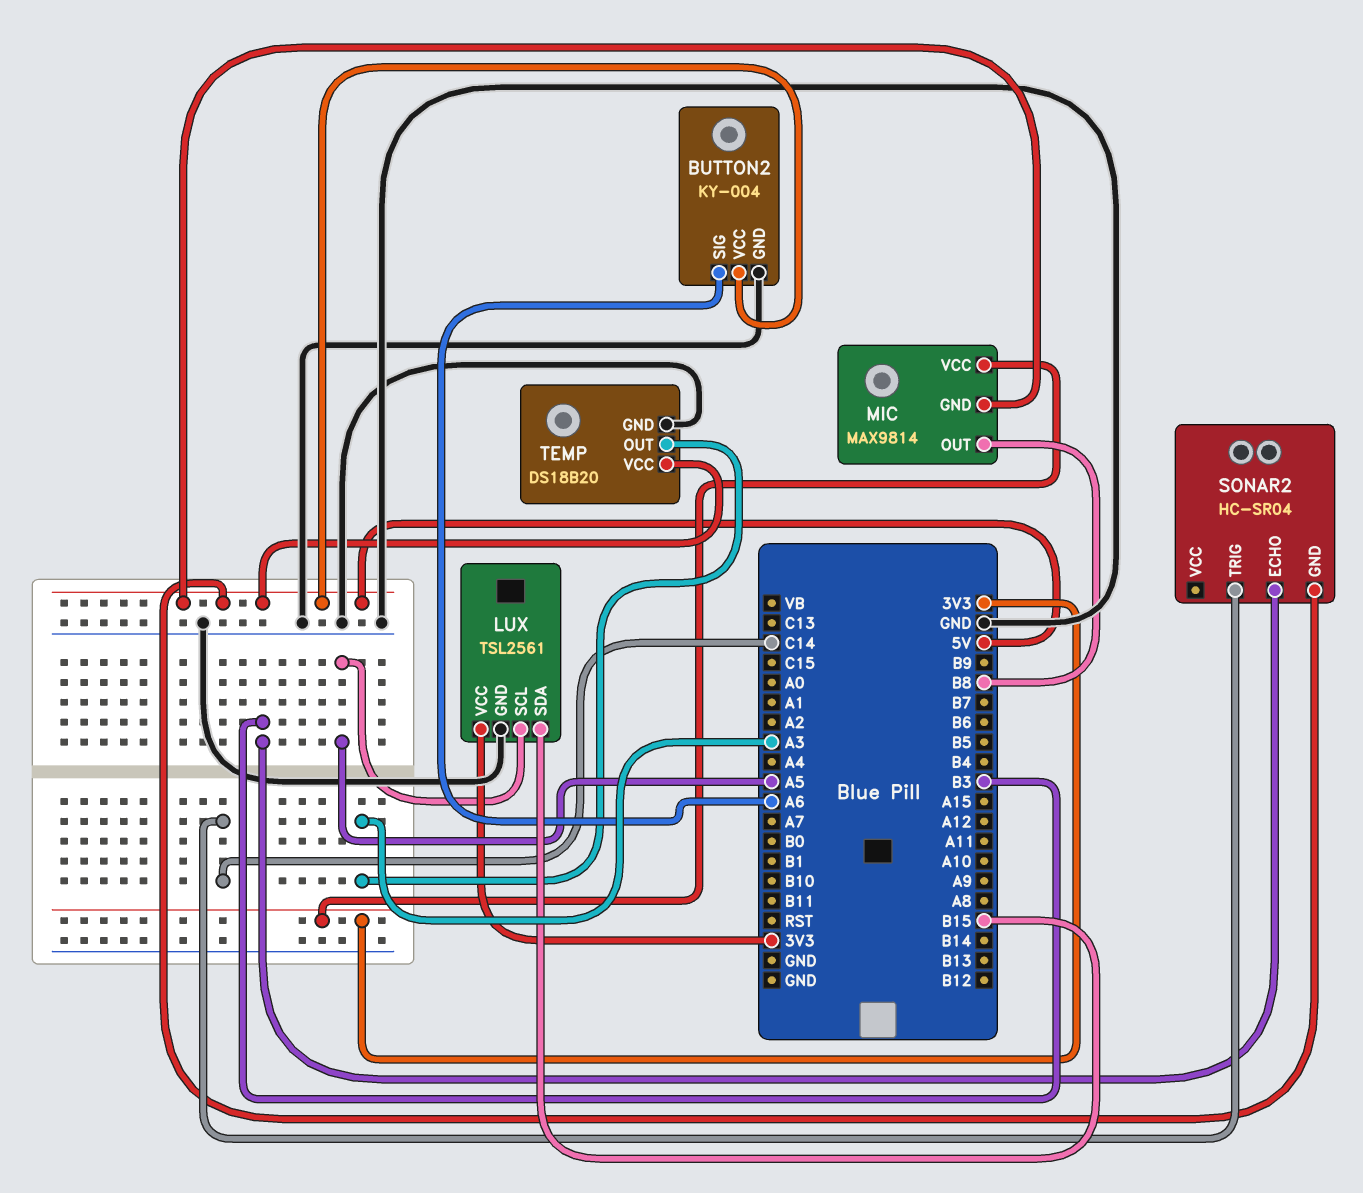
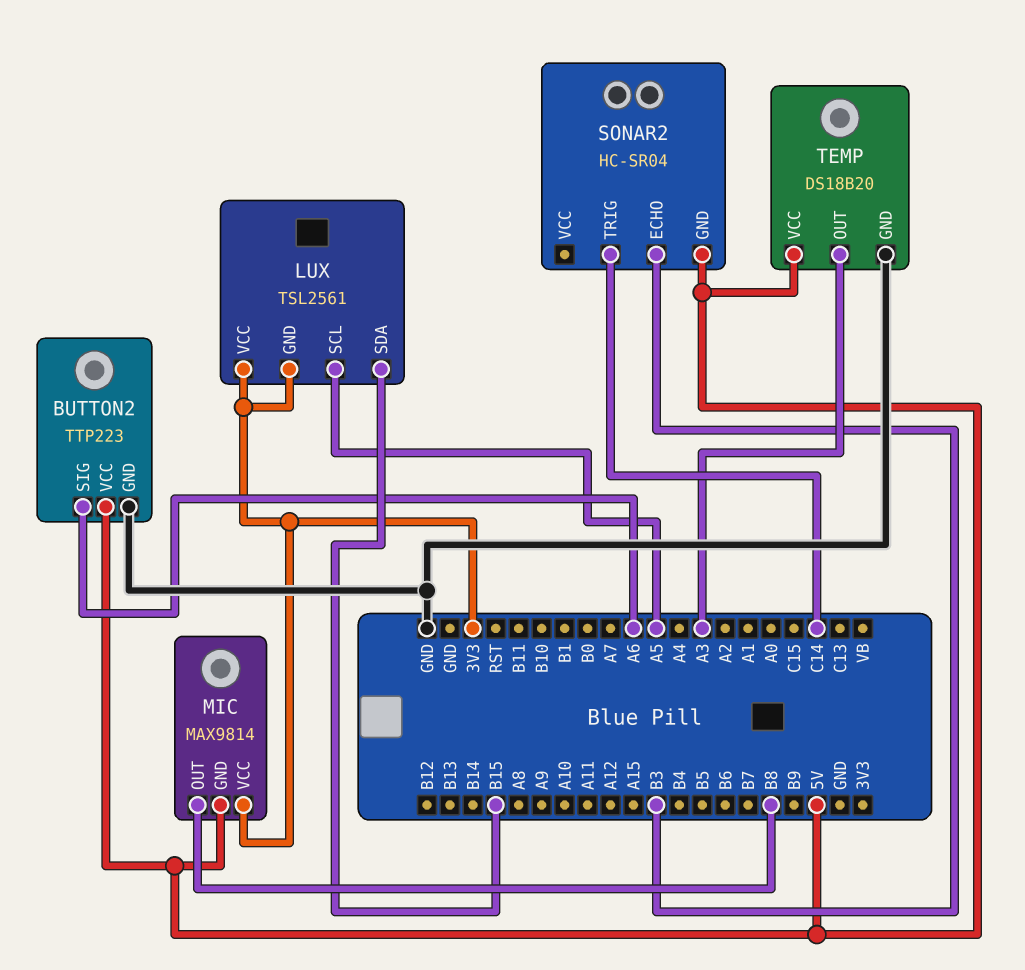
BUTTON2: KY-004 -> TTP223
LUX pin GND: GND -> 3V3

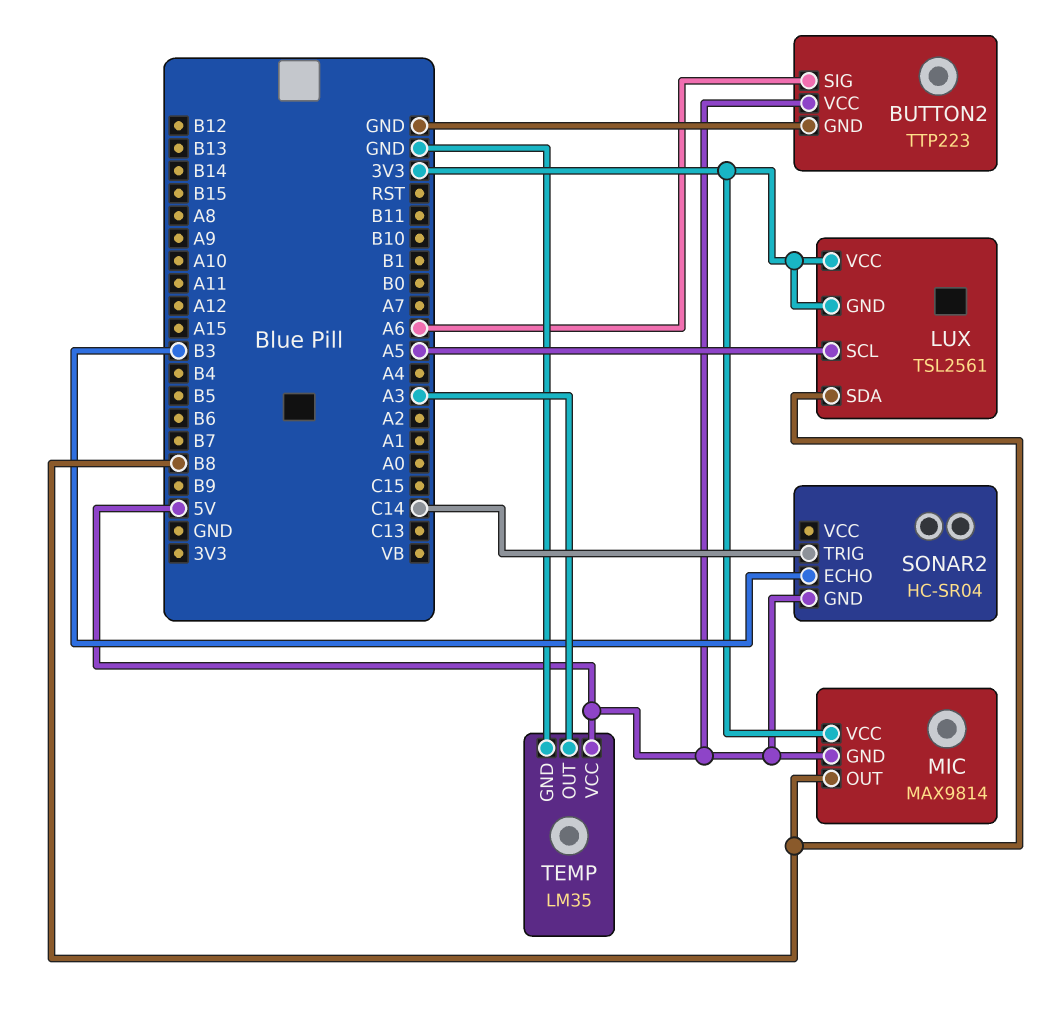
LUX pin SDA: B15 -> B8
TEMP: DS18B20 -> LM35

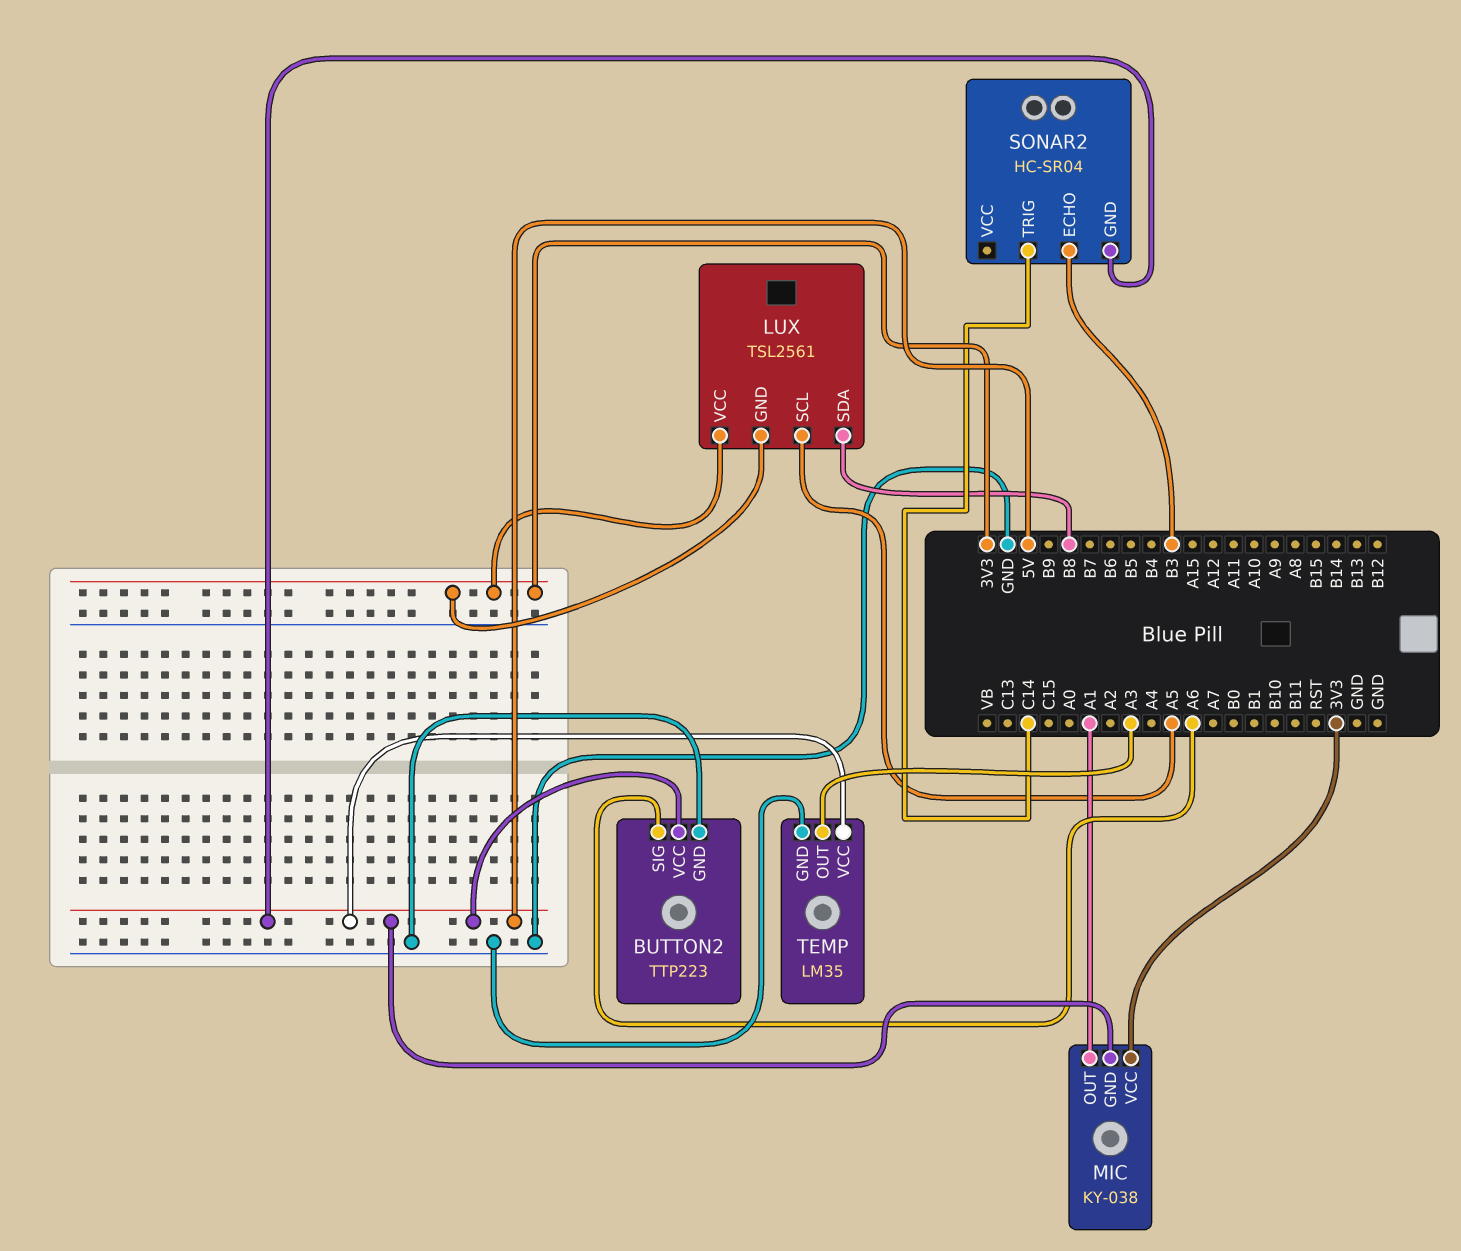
MIC: MAX9814 -> KY-038
MIC pin OUT: B8 -> A1

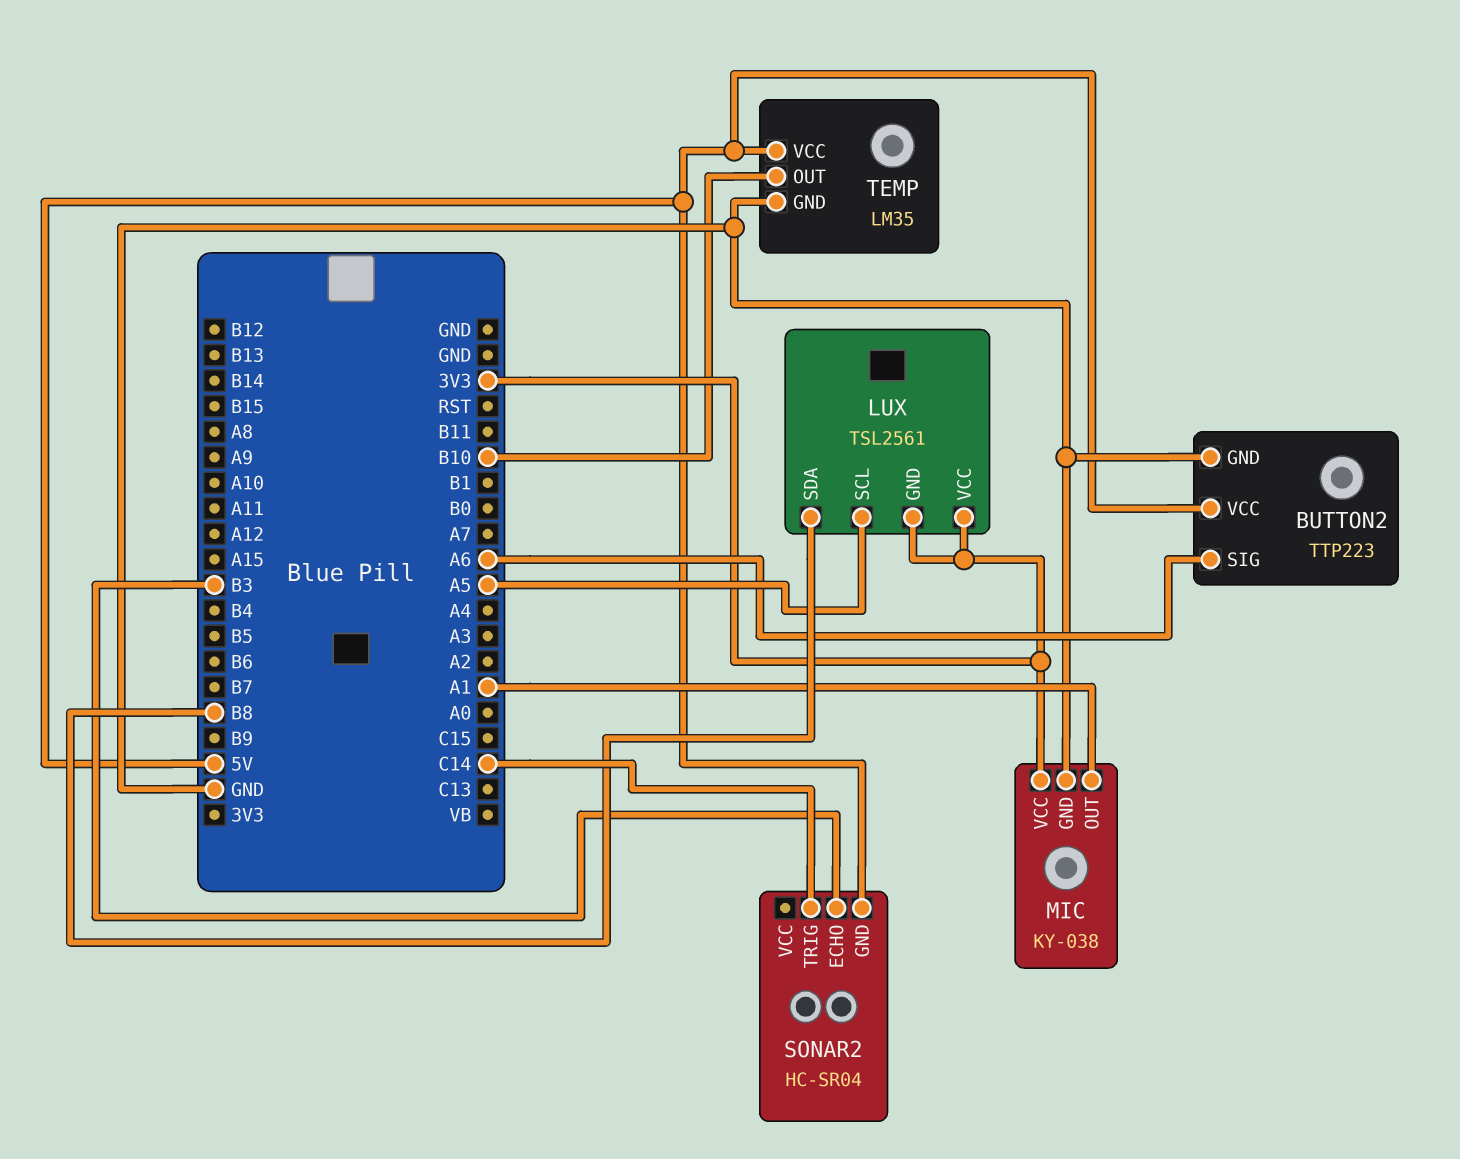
MIC pin GND: 5V -> GND
TEMP pin OUT: A3 -> B10

